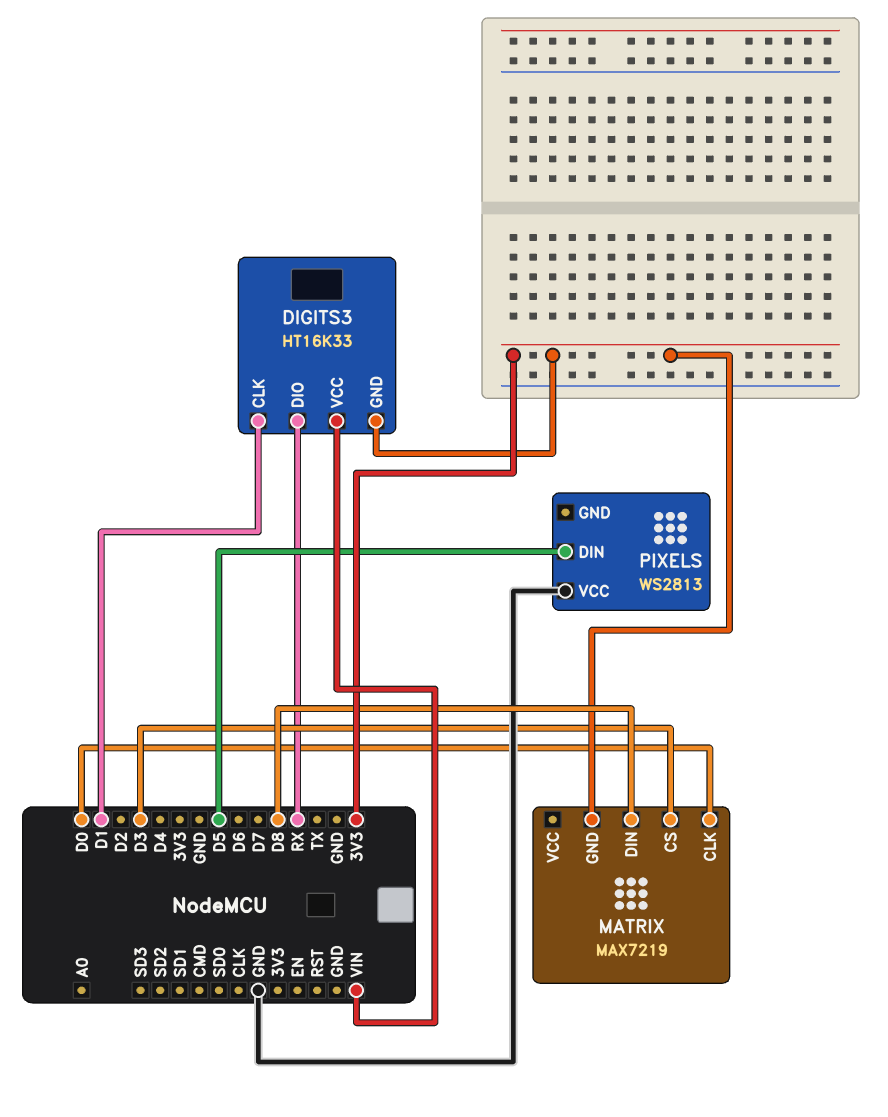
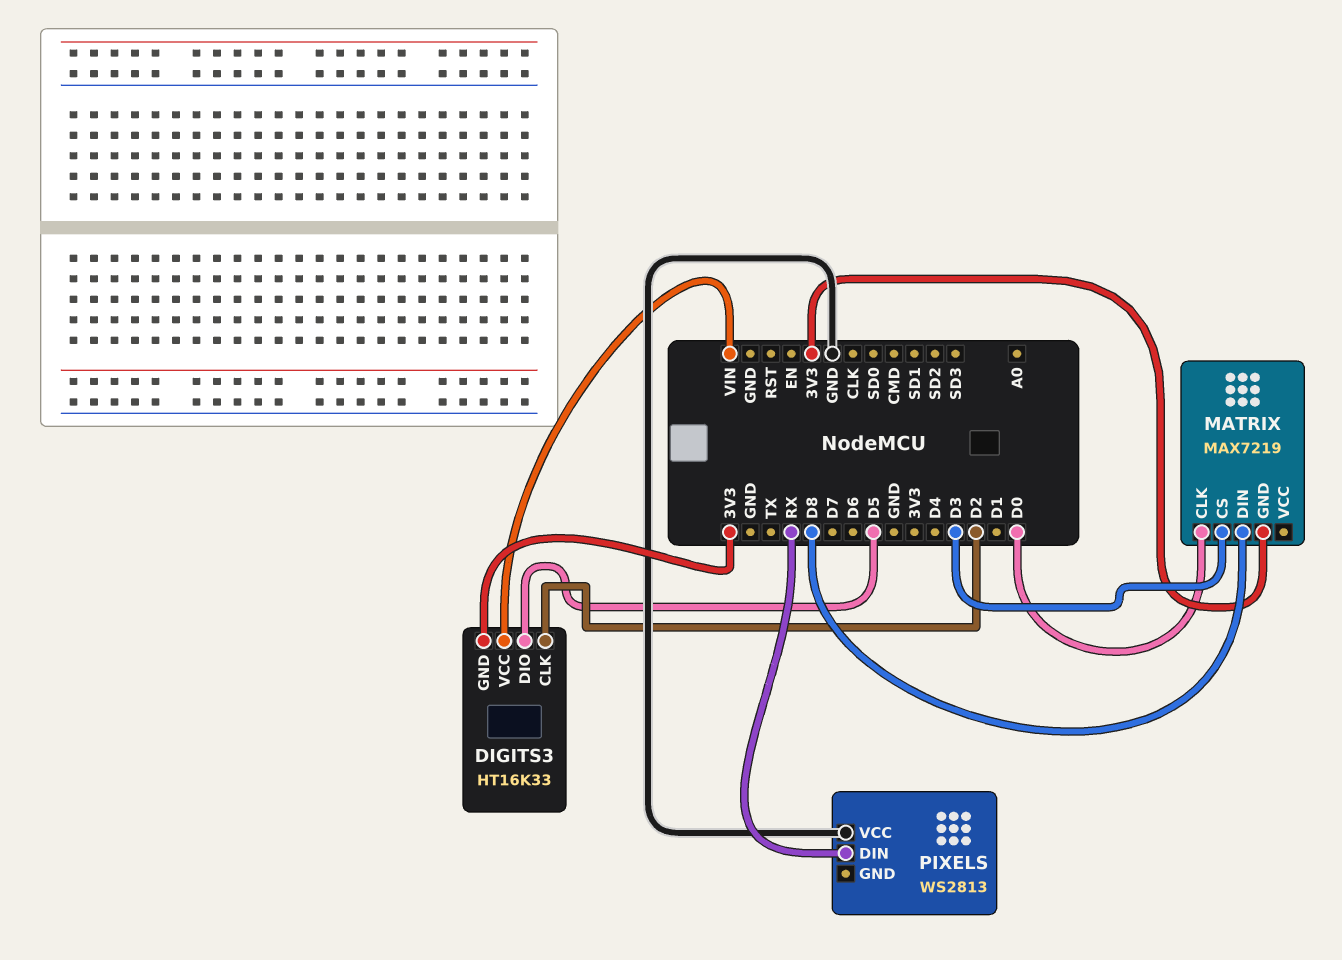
DIGITS3 pin CLK: D1 -> D2
DIGITS3 pin DIO: RX -> D5
PIXELS pin DIN: D5 -> RX

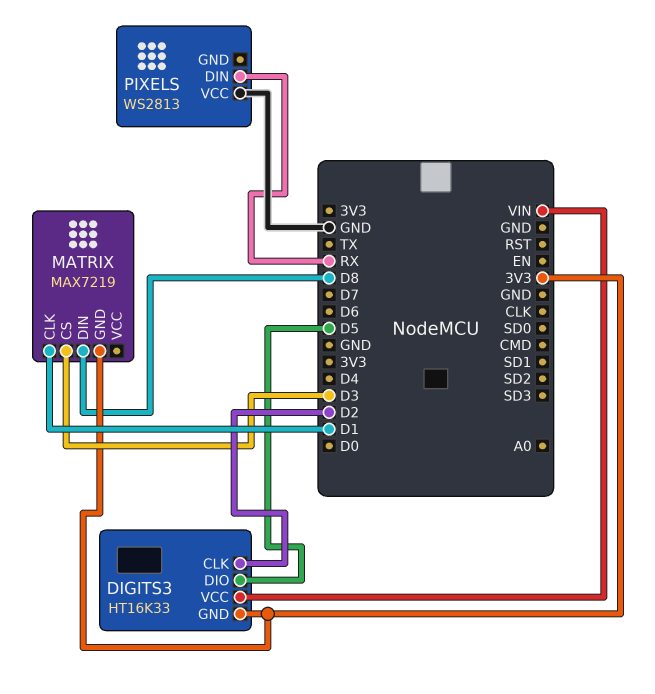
MATRIX pin CLK: D0 -> D1

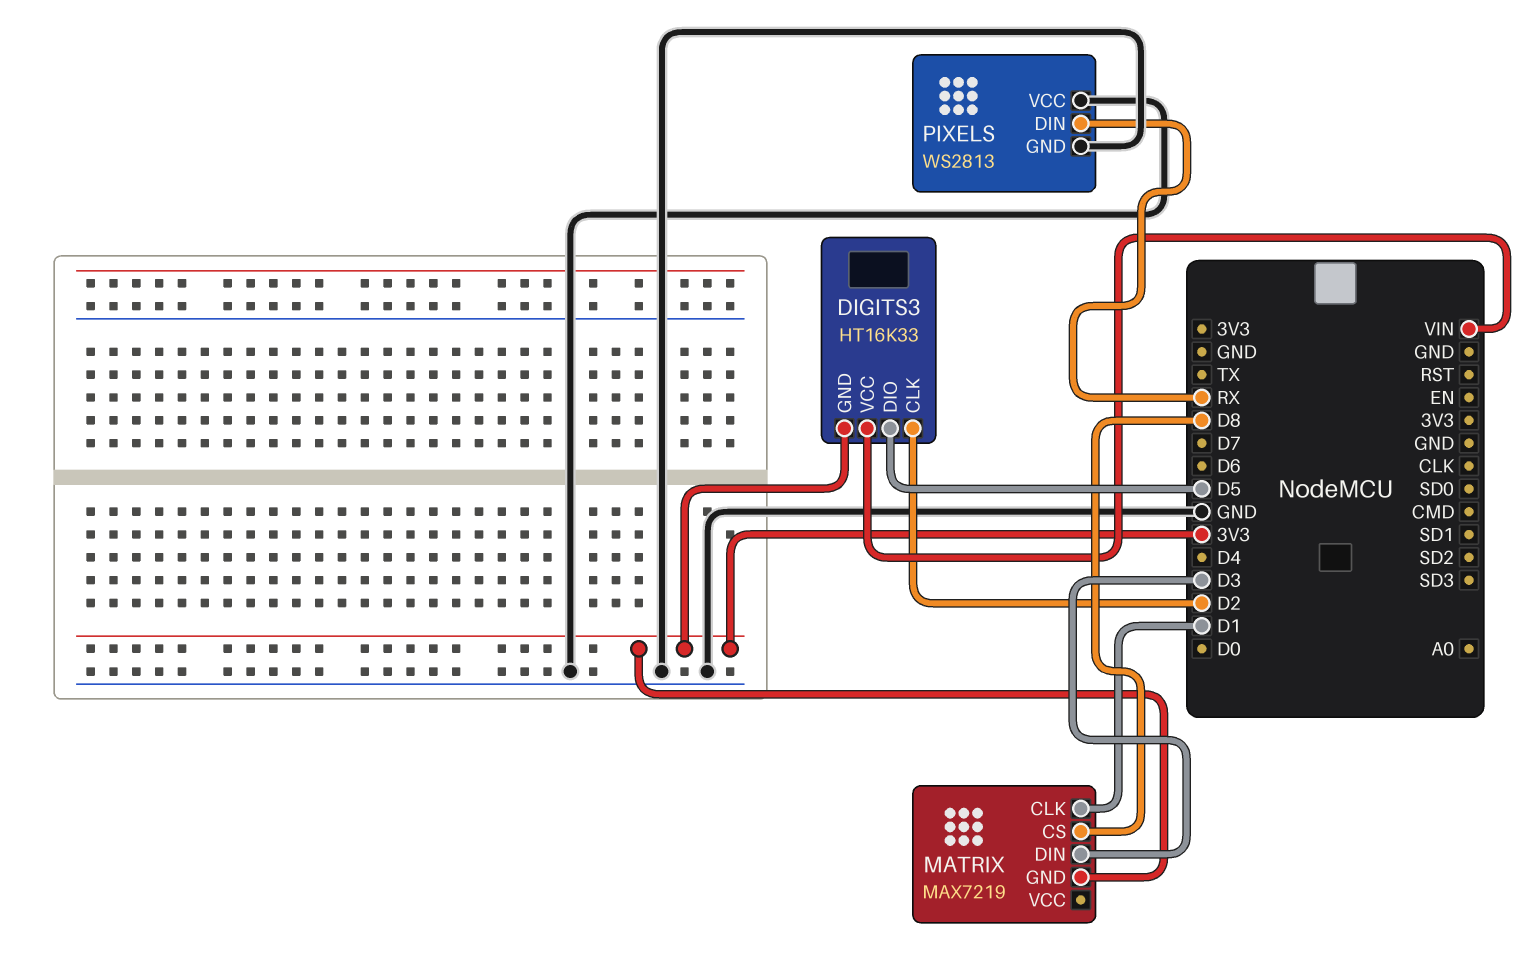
MATRIX pin CS: D3 -> D8
MATRIX pin DIN: D8 -> D3
PIXELS pin GND: none -> GND

